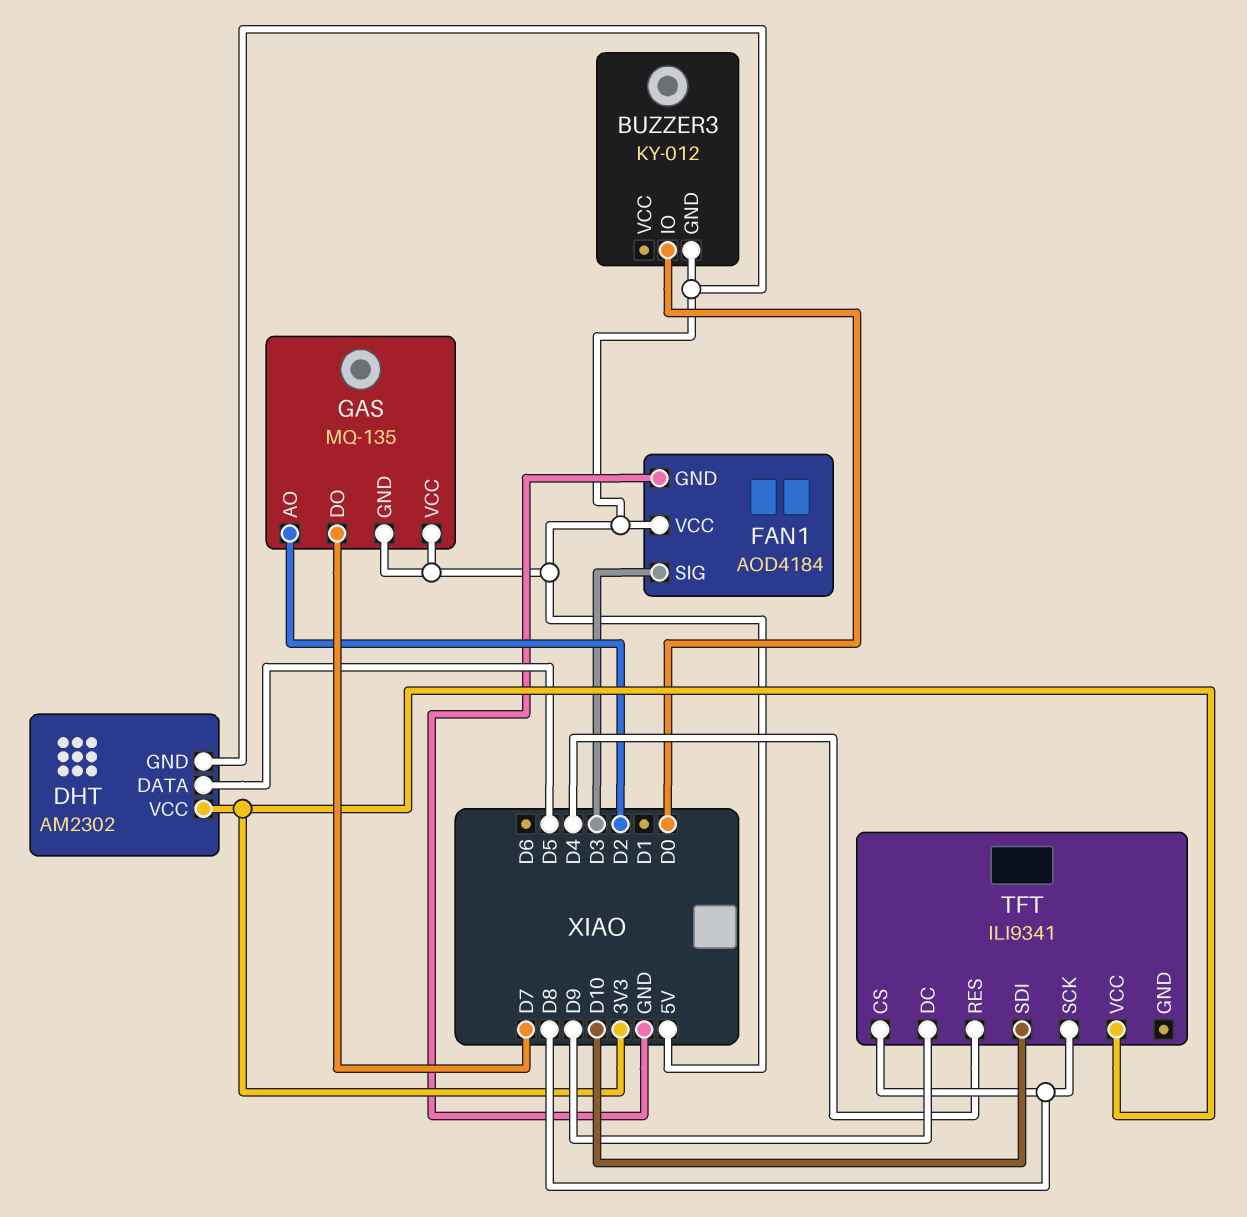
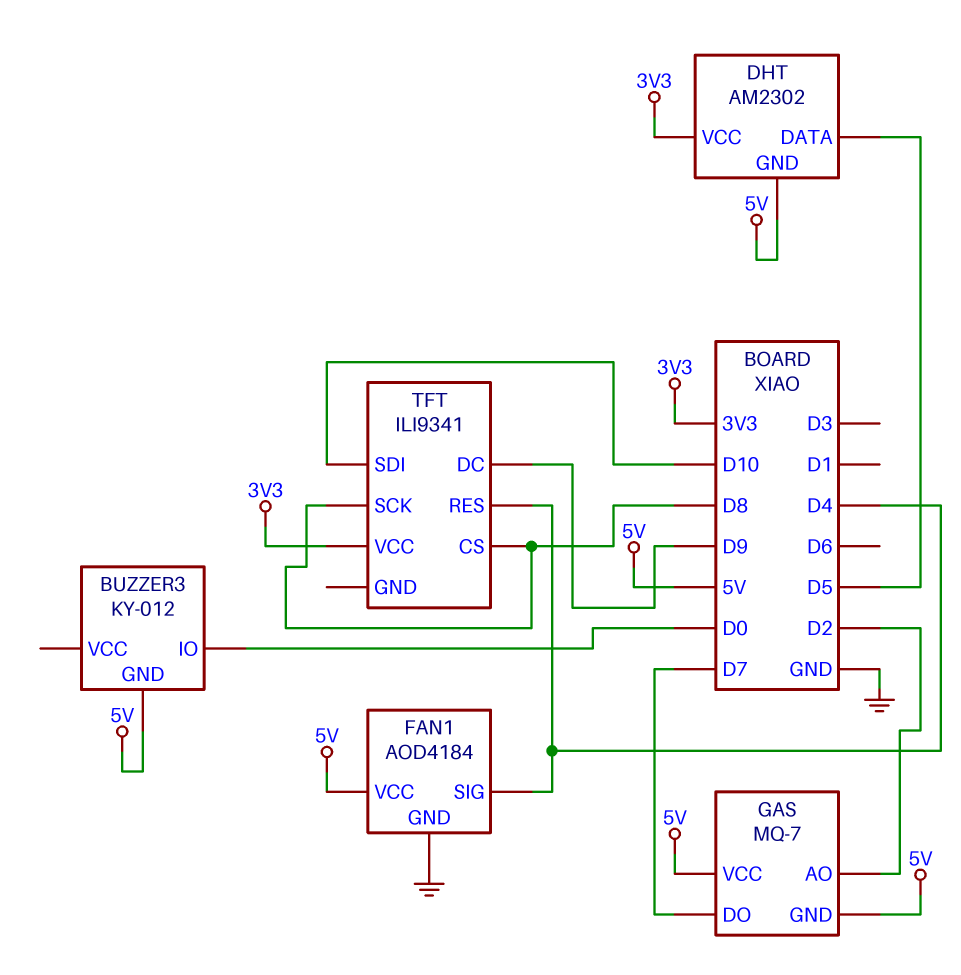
FAN1 pin SIG: D3 -> D4
GAS: MQ-135 -> MQ-7

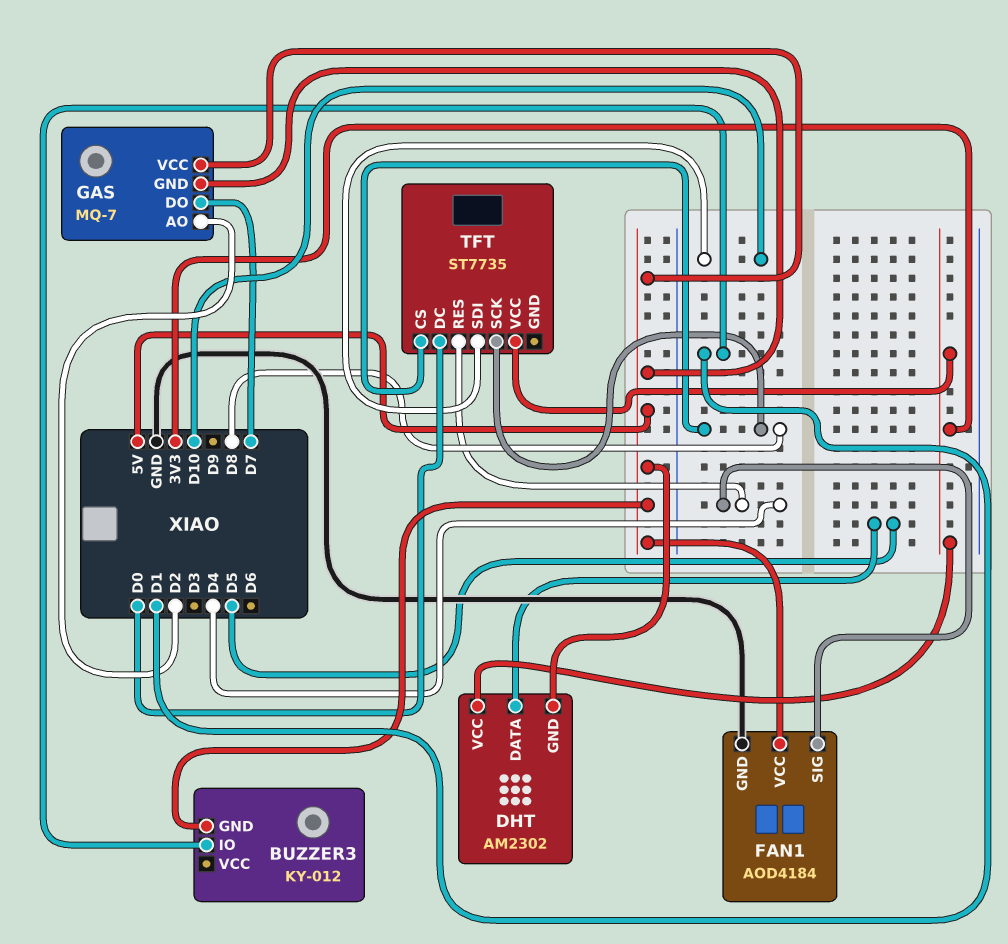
BUZZER3 pin IO: D0 -> D1
TFT: ILI9341 -> ST7735
TFT pin DC: D9 -> D0

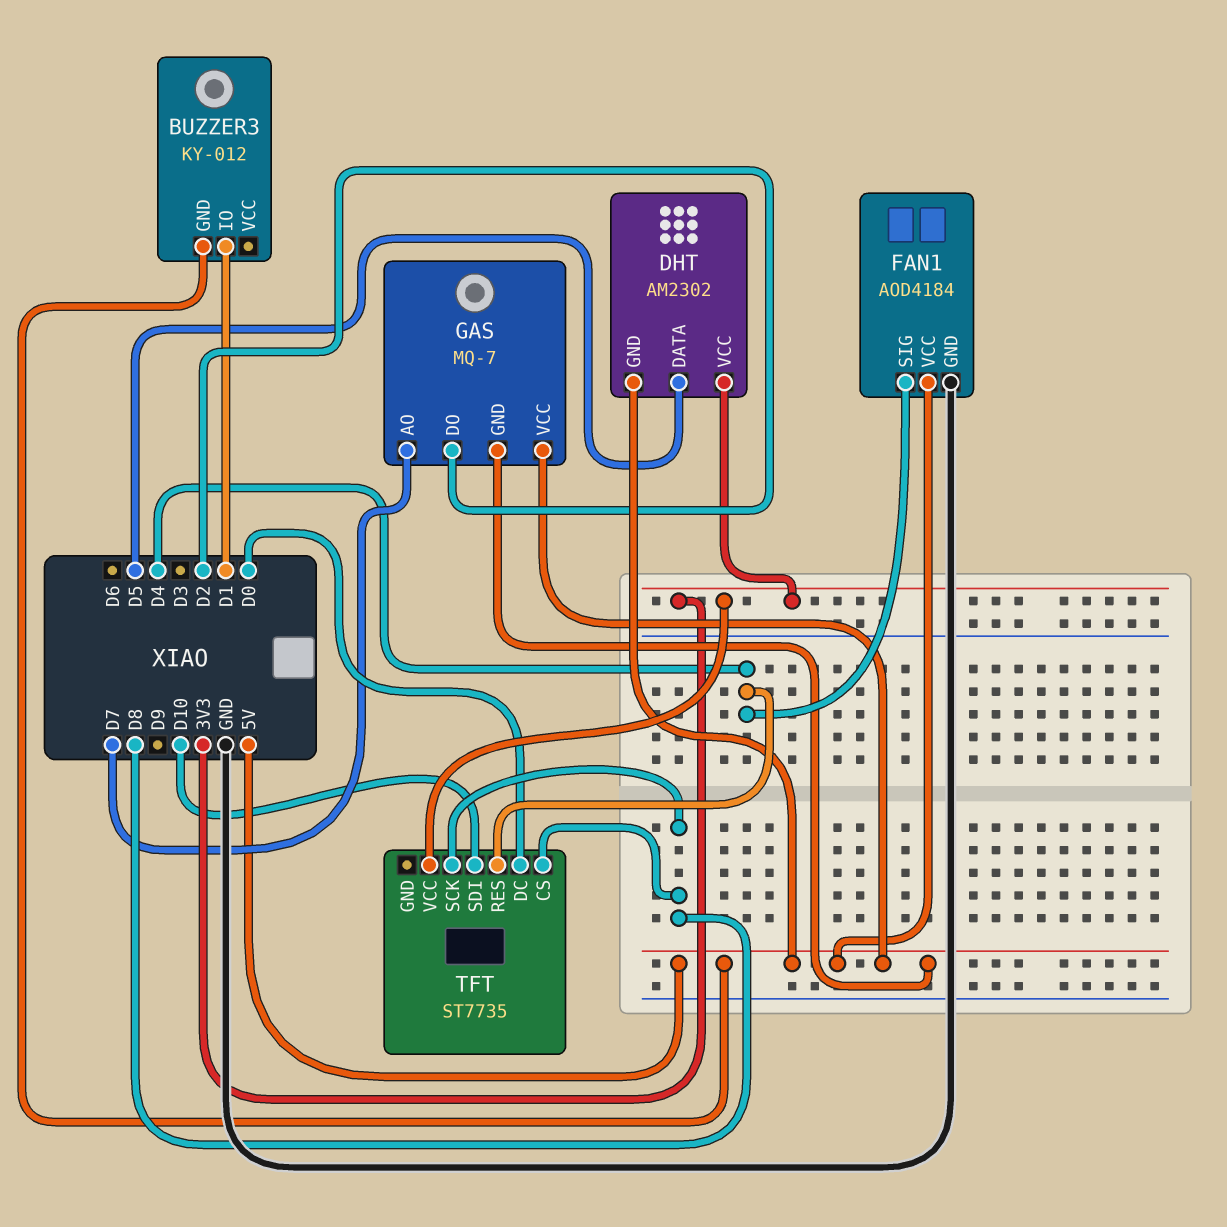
GAS pin AO: D2 -> D7
GAS pin DO: D7 -> D2

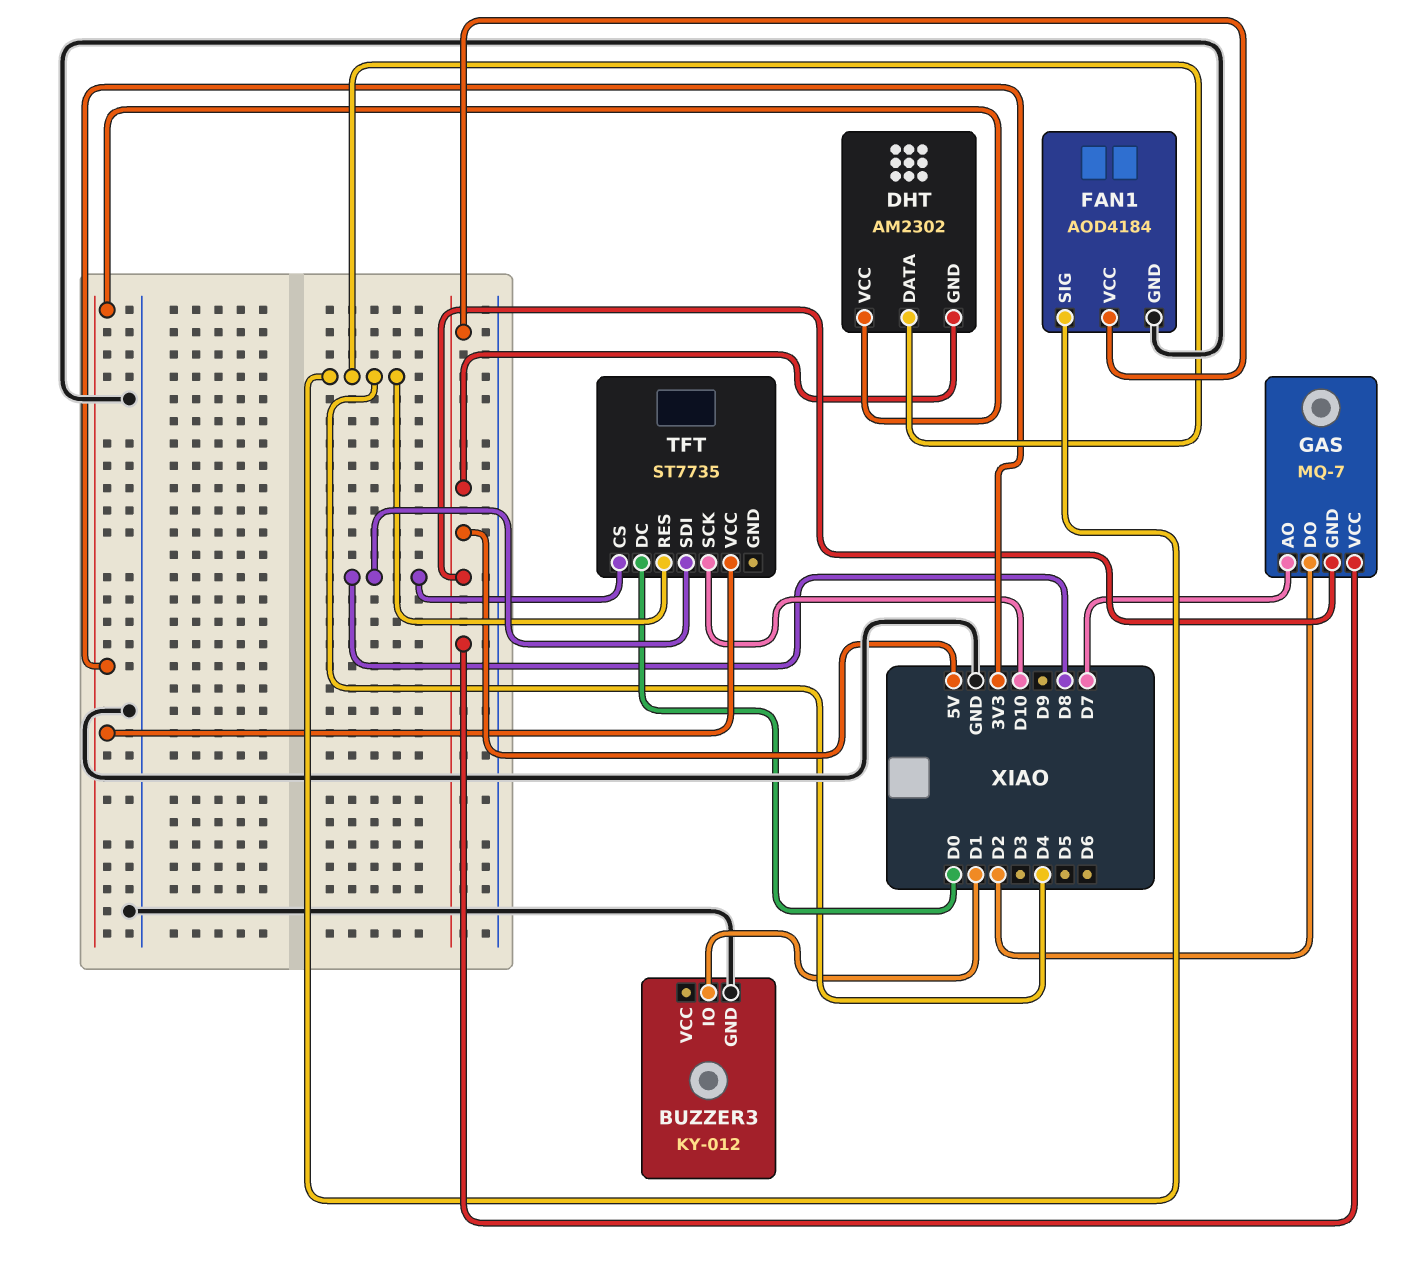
BUZZER3 pin GND: 5V -> GND
DHT pin DATA: D5 -> D4
TFT pin SCK: D8 -> D10
TFT pin SDI: D10 -> D8

